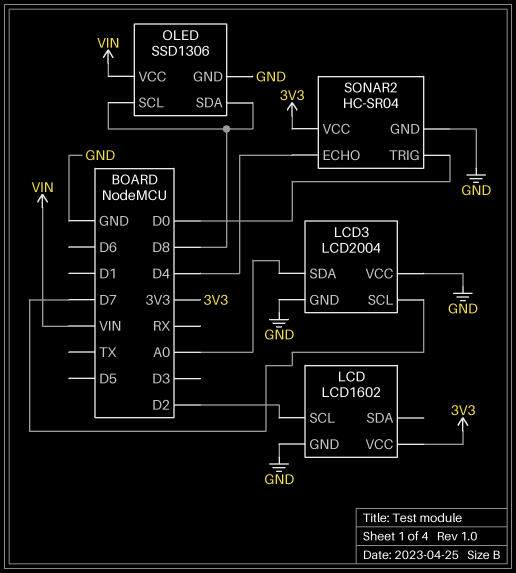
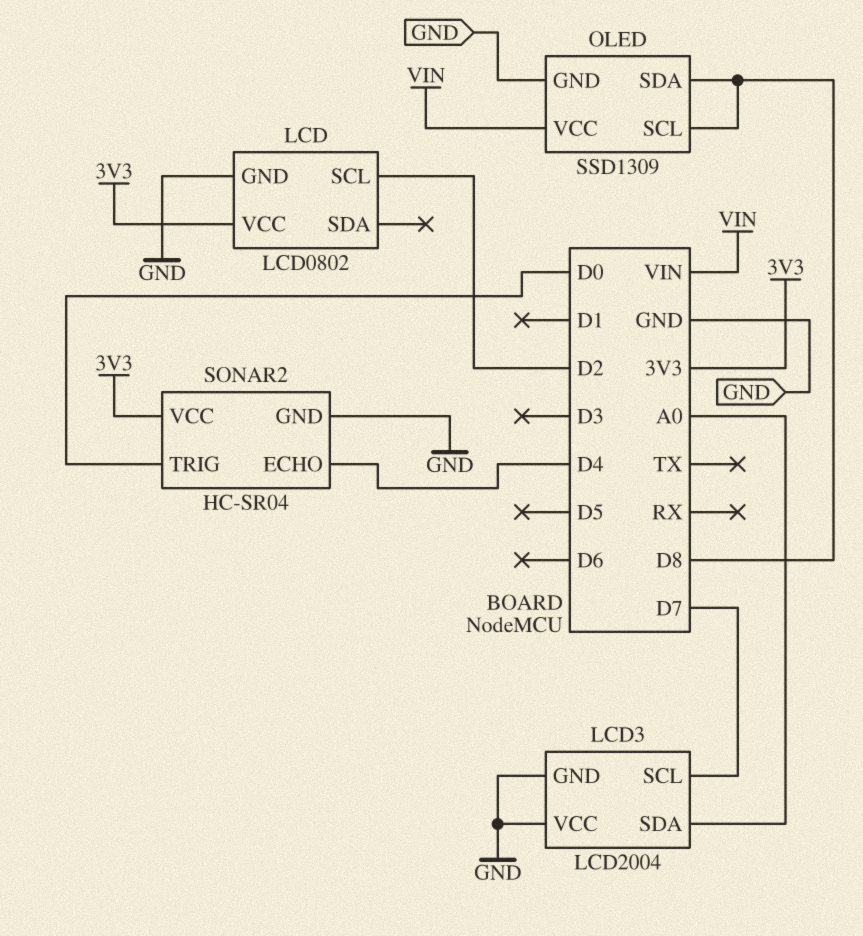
LCD: LCD1602 -> LCD0802
OLED: SSD1306 -> SSD1309

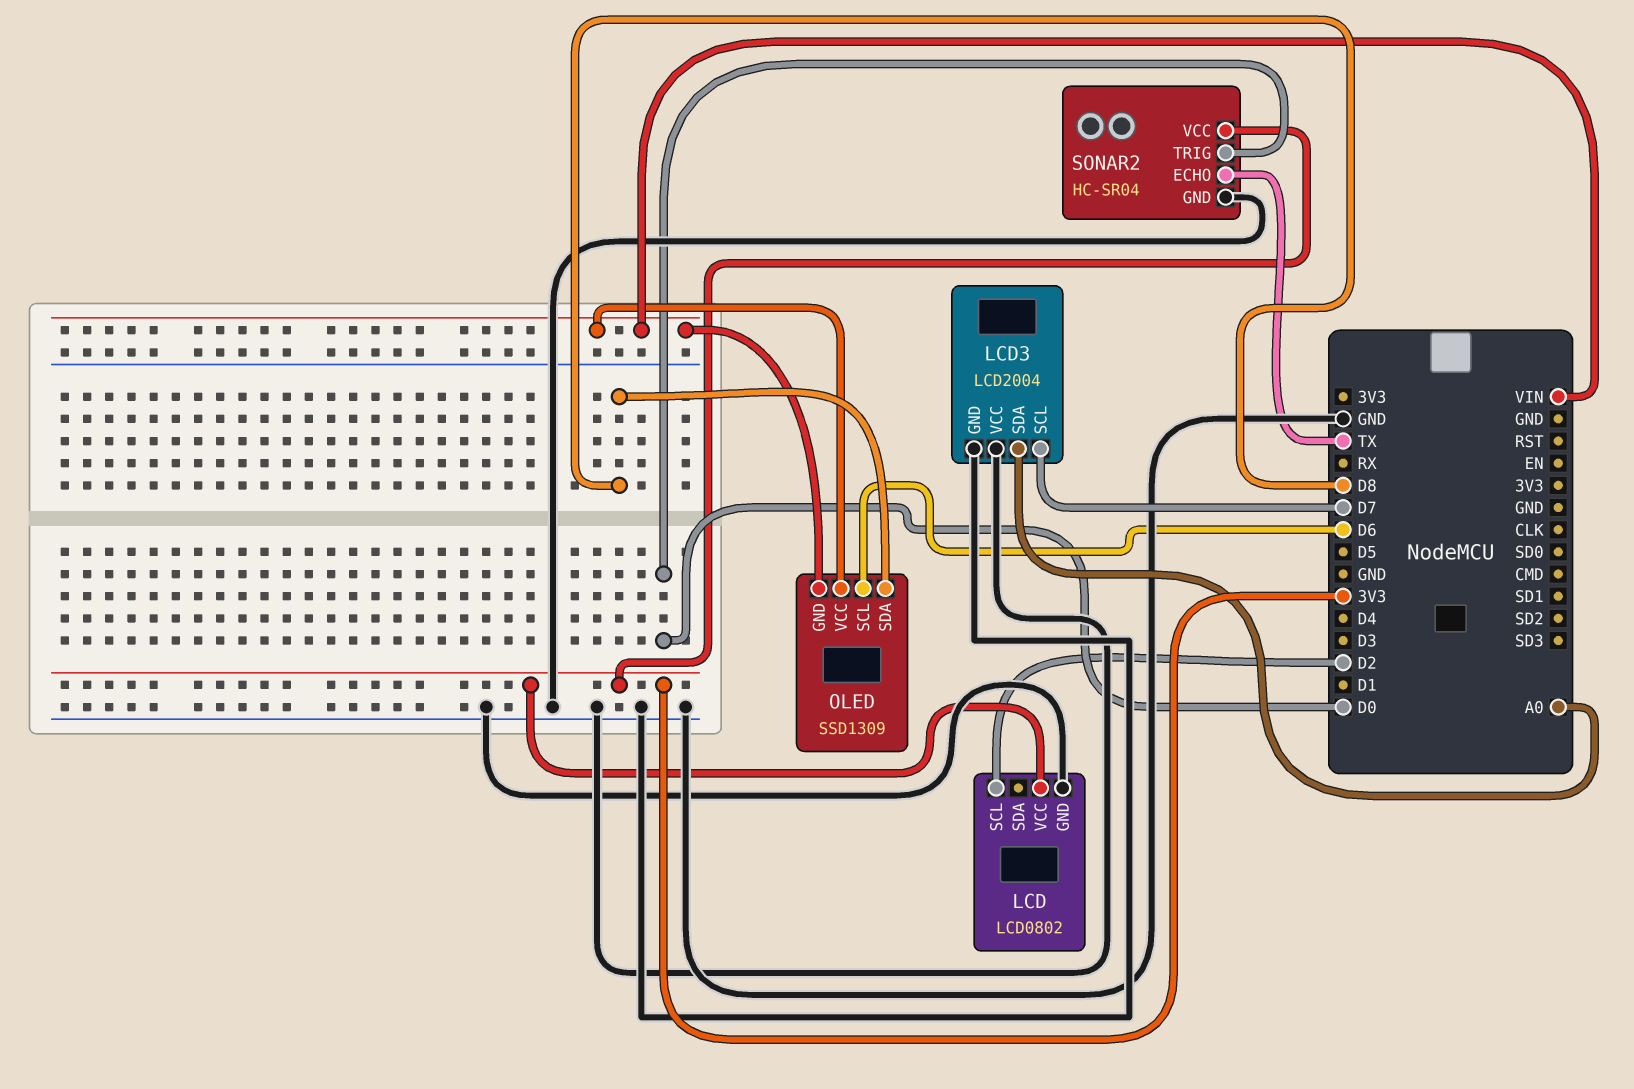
OLED pin GND: GND -> VIN
OLED pin SCL: D8 -> D6
SONAR2 pin ECHO: D4 -> TX

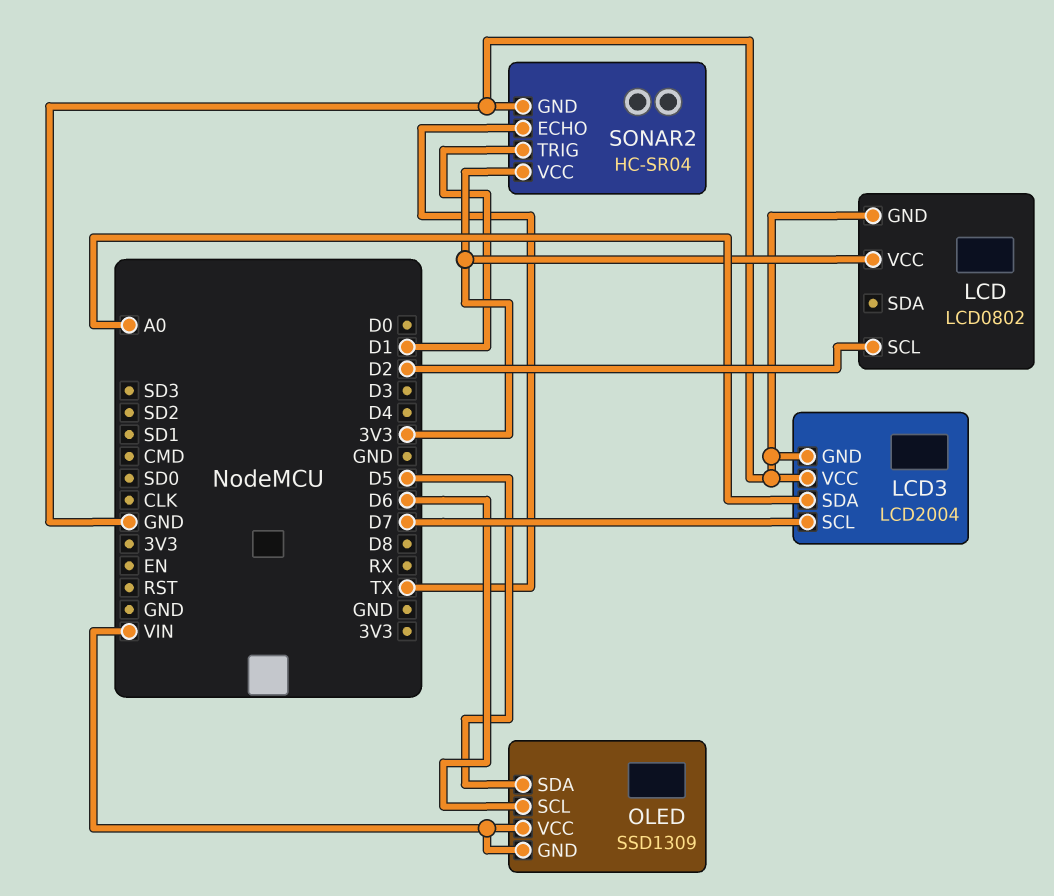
OLED pin SDA: D8 -> D5
SONAR2 pin TRIG: D0 -> D1

